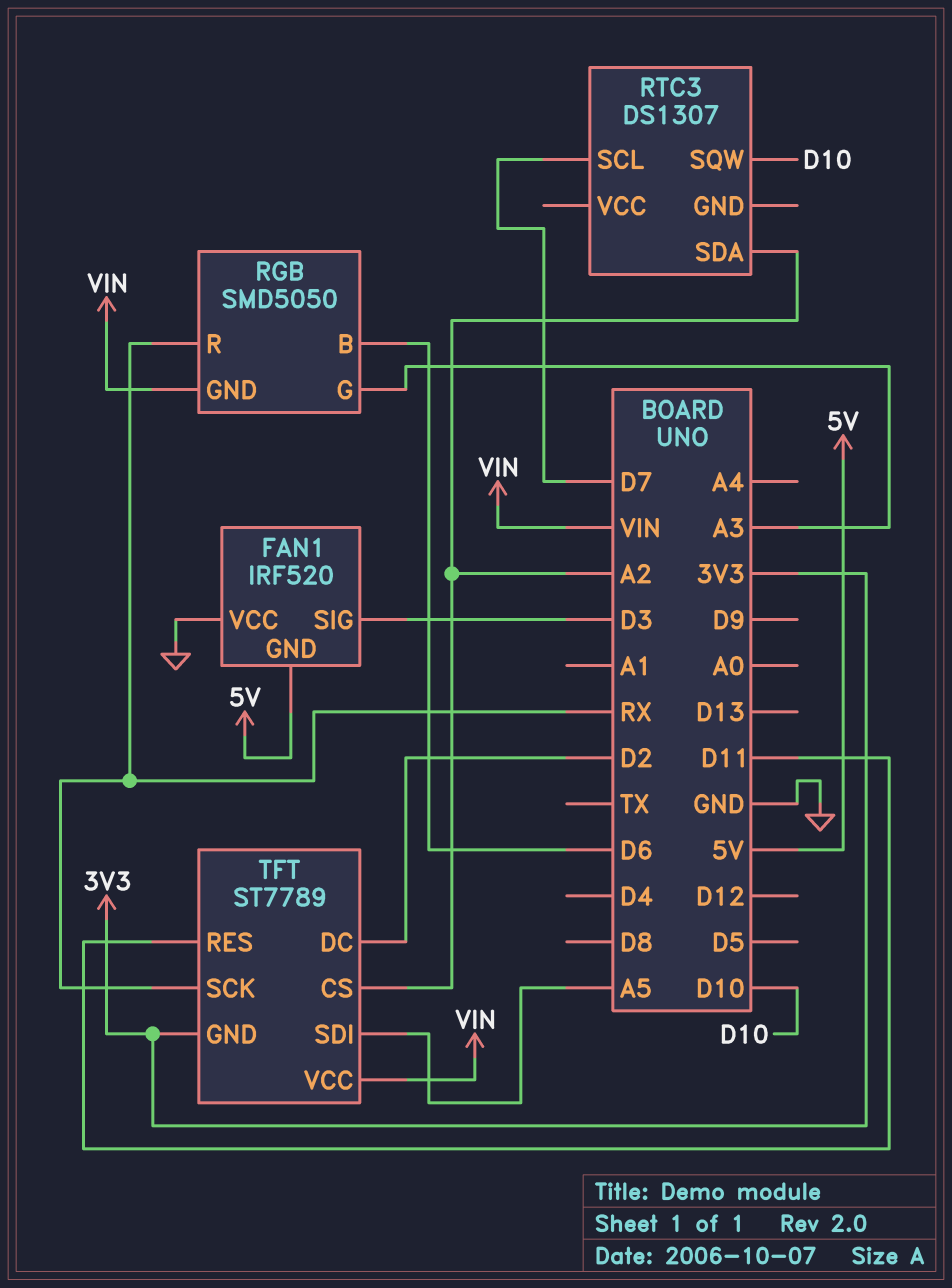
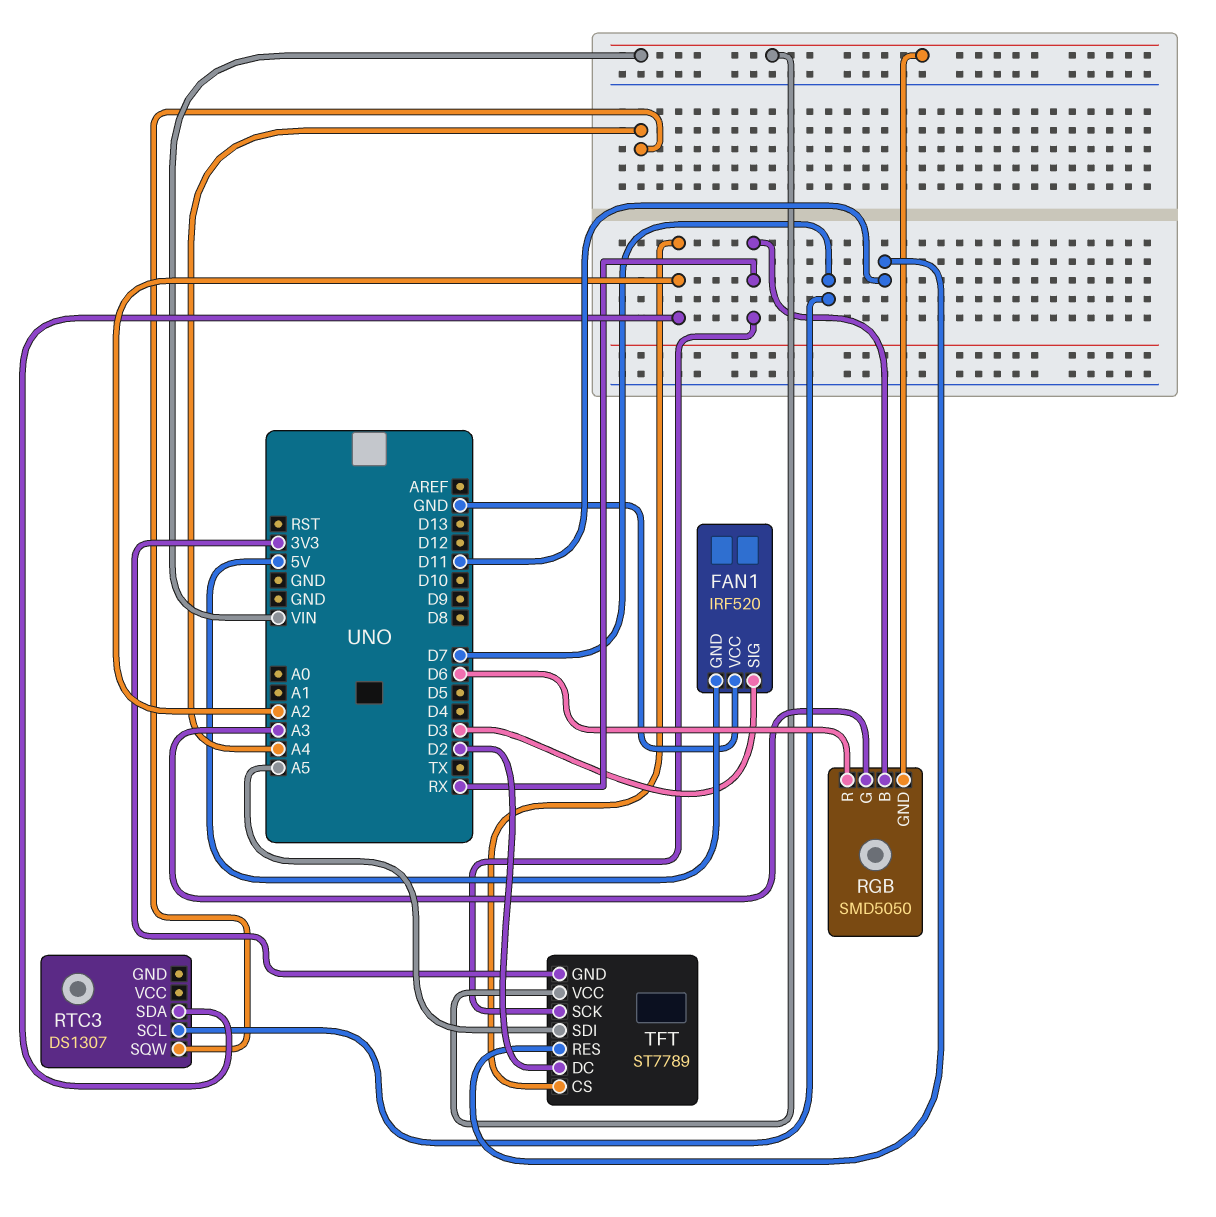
RGB pin B: D6 -> RX
RGB pin R: RX -> D6
RTC3 pin SQW: D10 -> A4

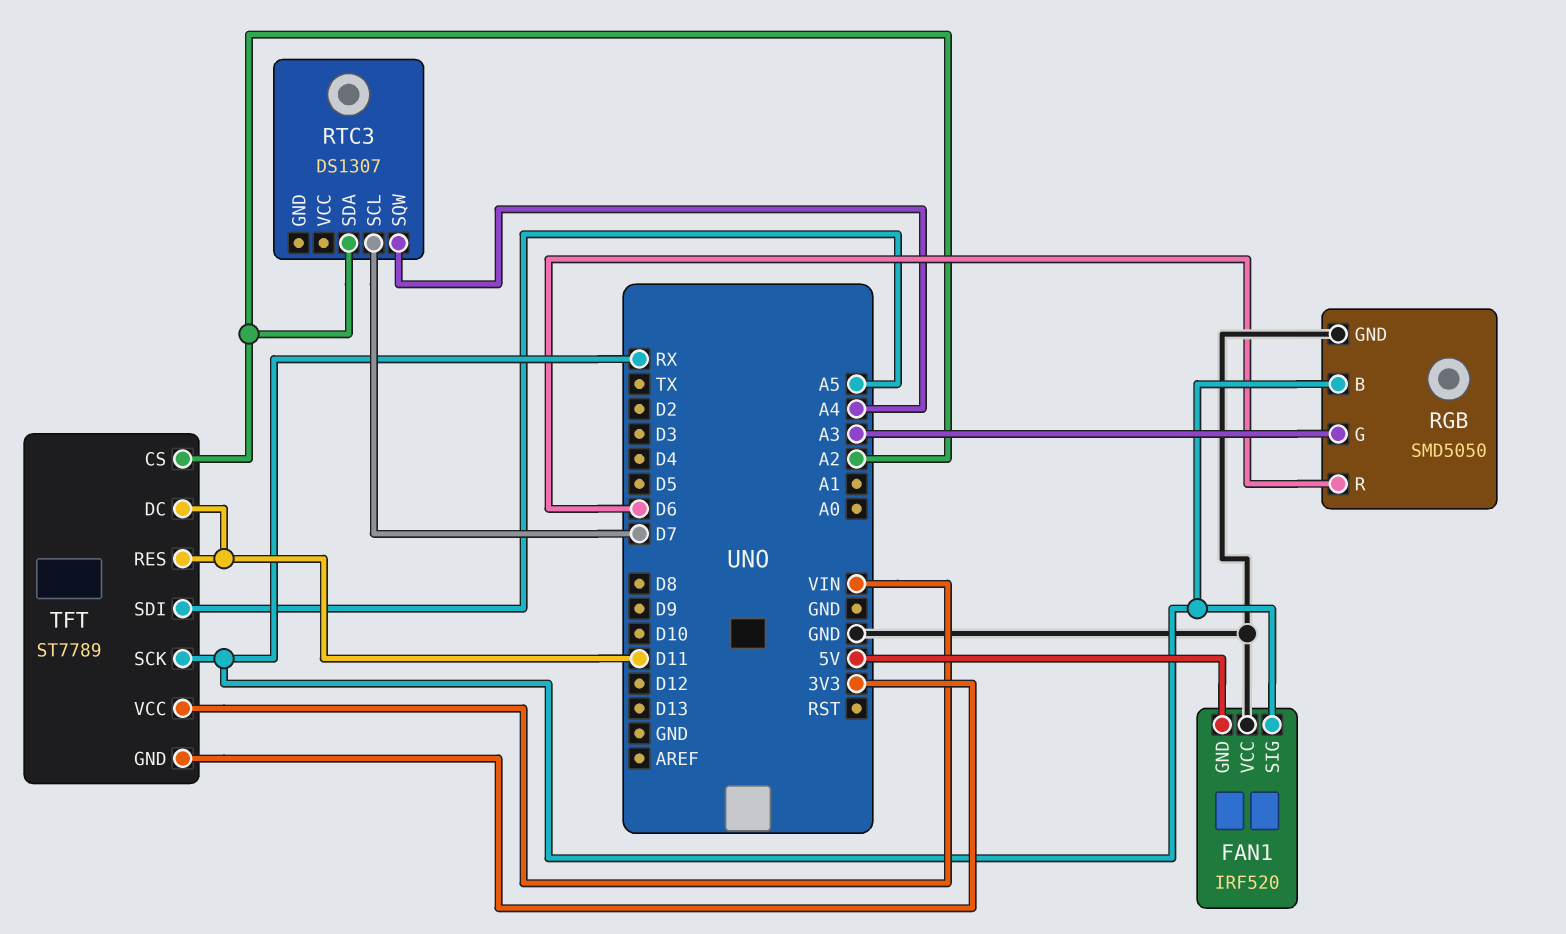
FAN1 pin SIG: D3 -> RX
RGB pin GND: VIN -> GND
TFT pin DC: D2 -> D11

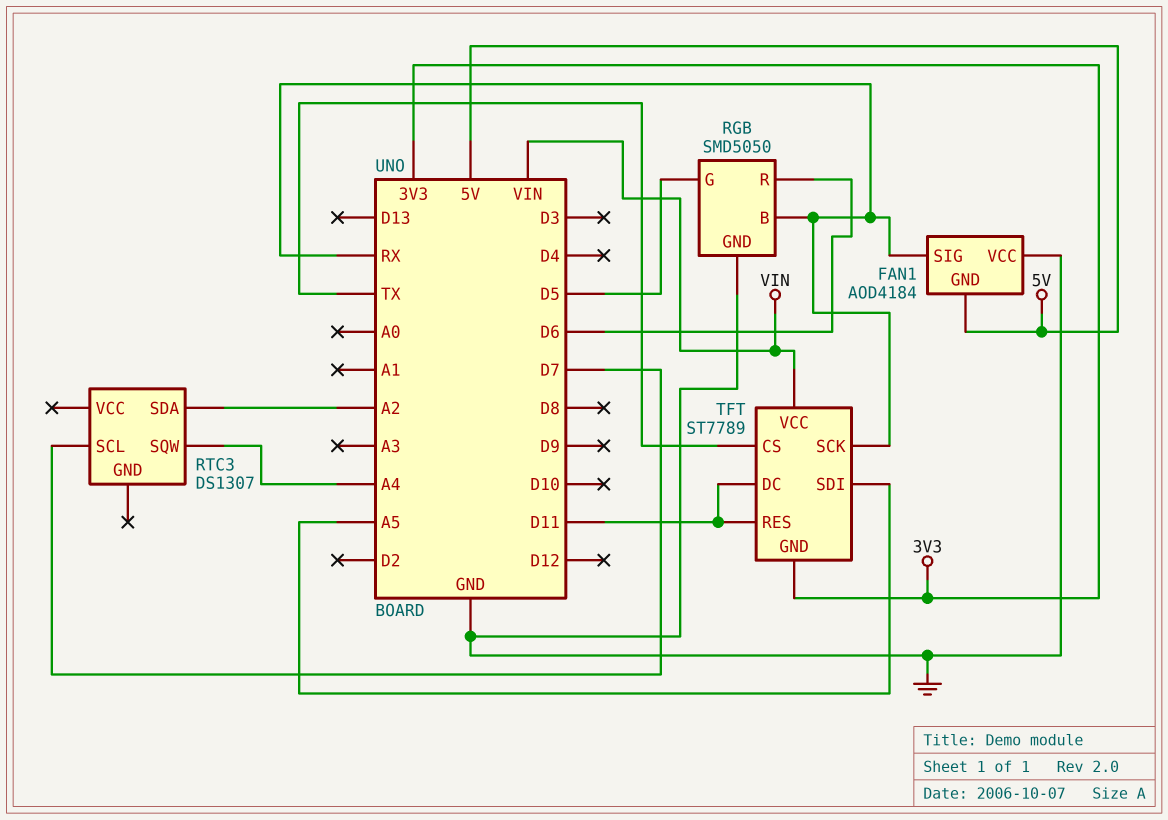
FAN1: IRF520 -> AOD4184
RGB pin G: A3 -> D5
TFT pin CS: A2 -> TX

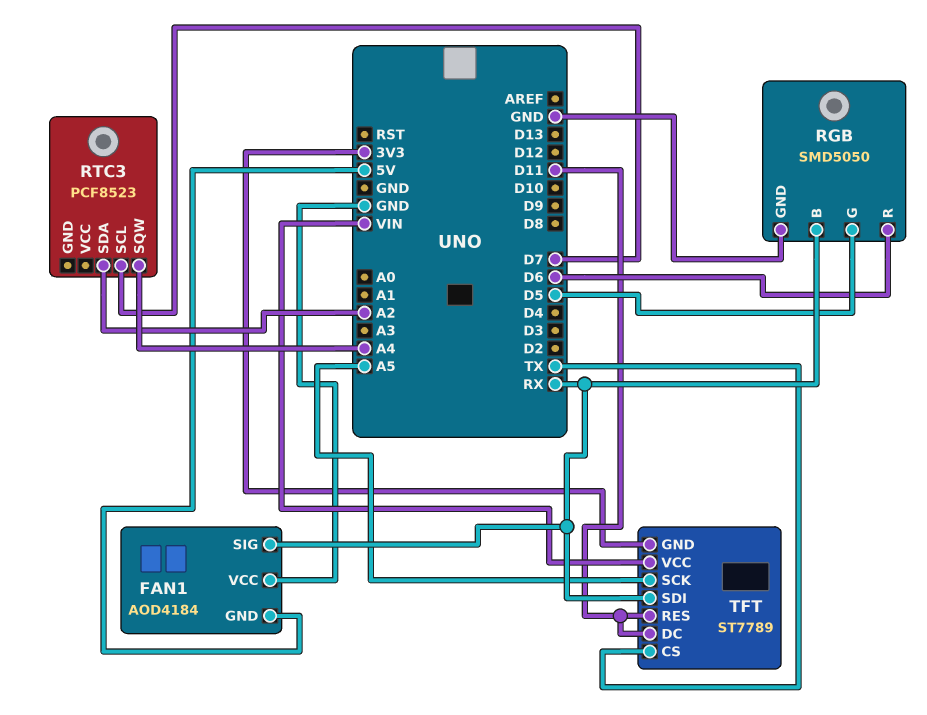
RTC3: DS1307 -> PCF8523
TFT pin SCK: RX -> A5
TFT pin SDI: A5 -> RX

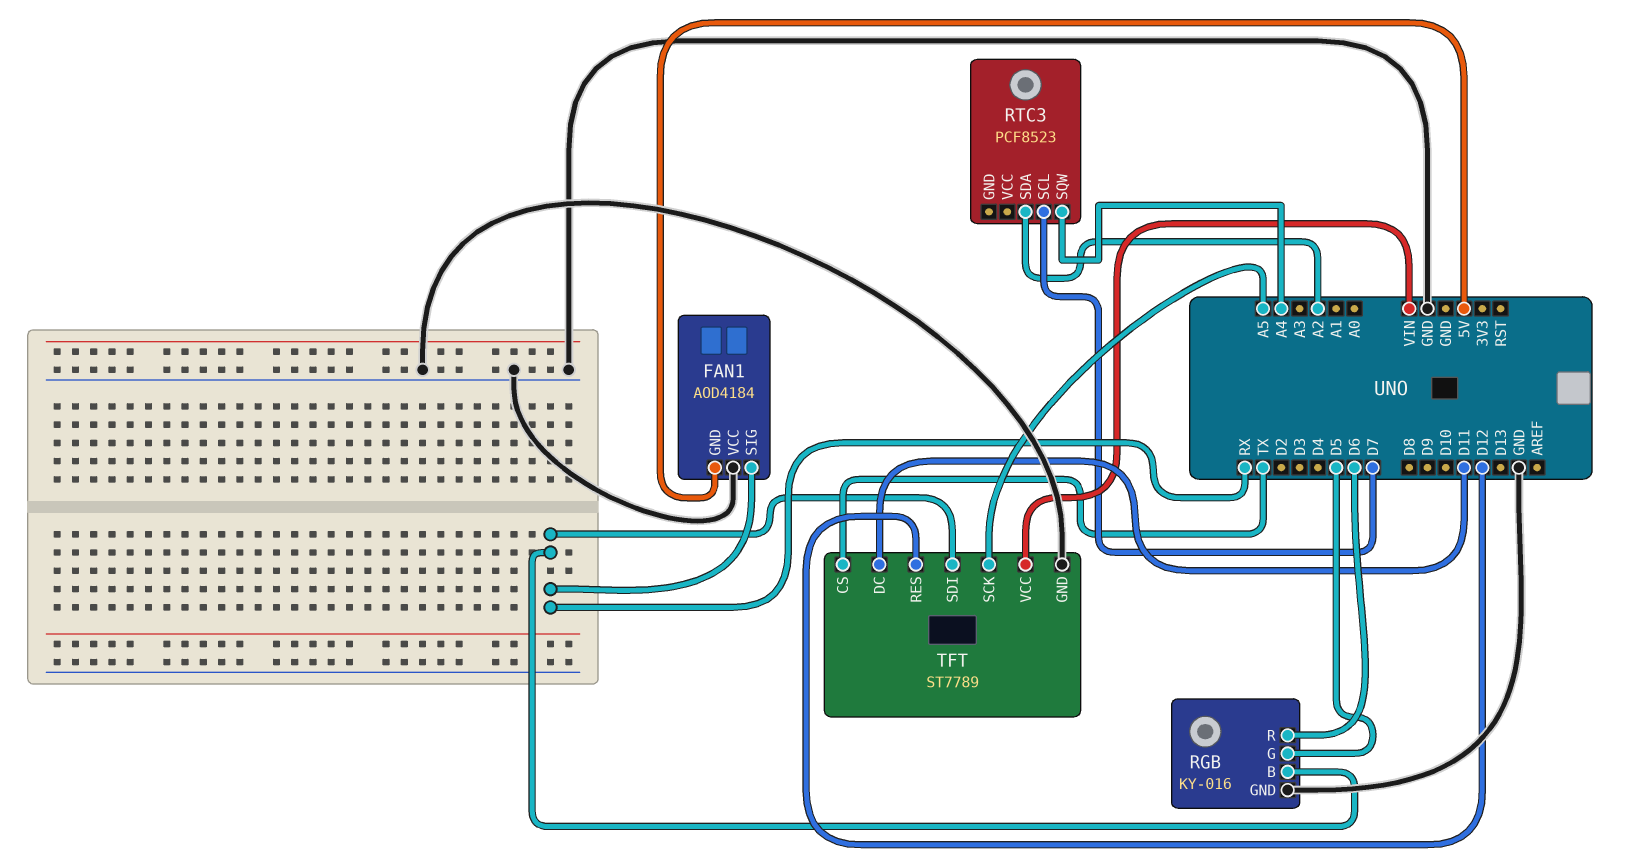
RGB: SMD5050 -> KY-016
TFT pin GND: 3V3 -> GND
TFT pin RES: D11 -> D12

